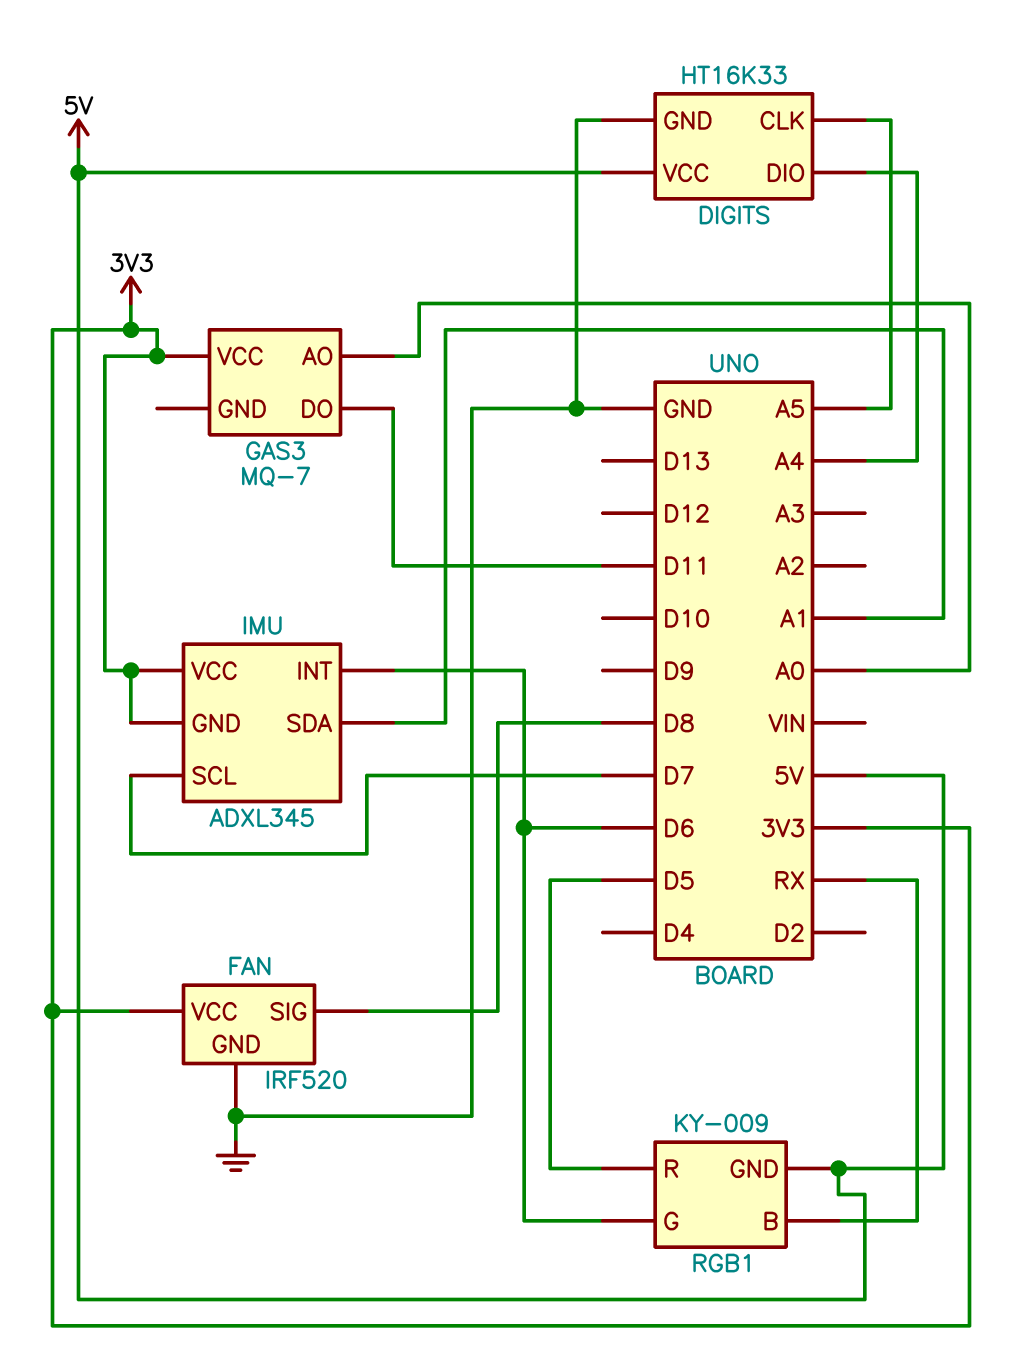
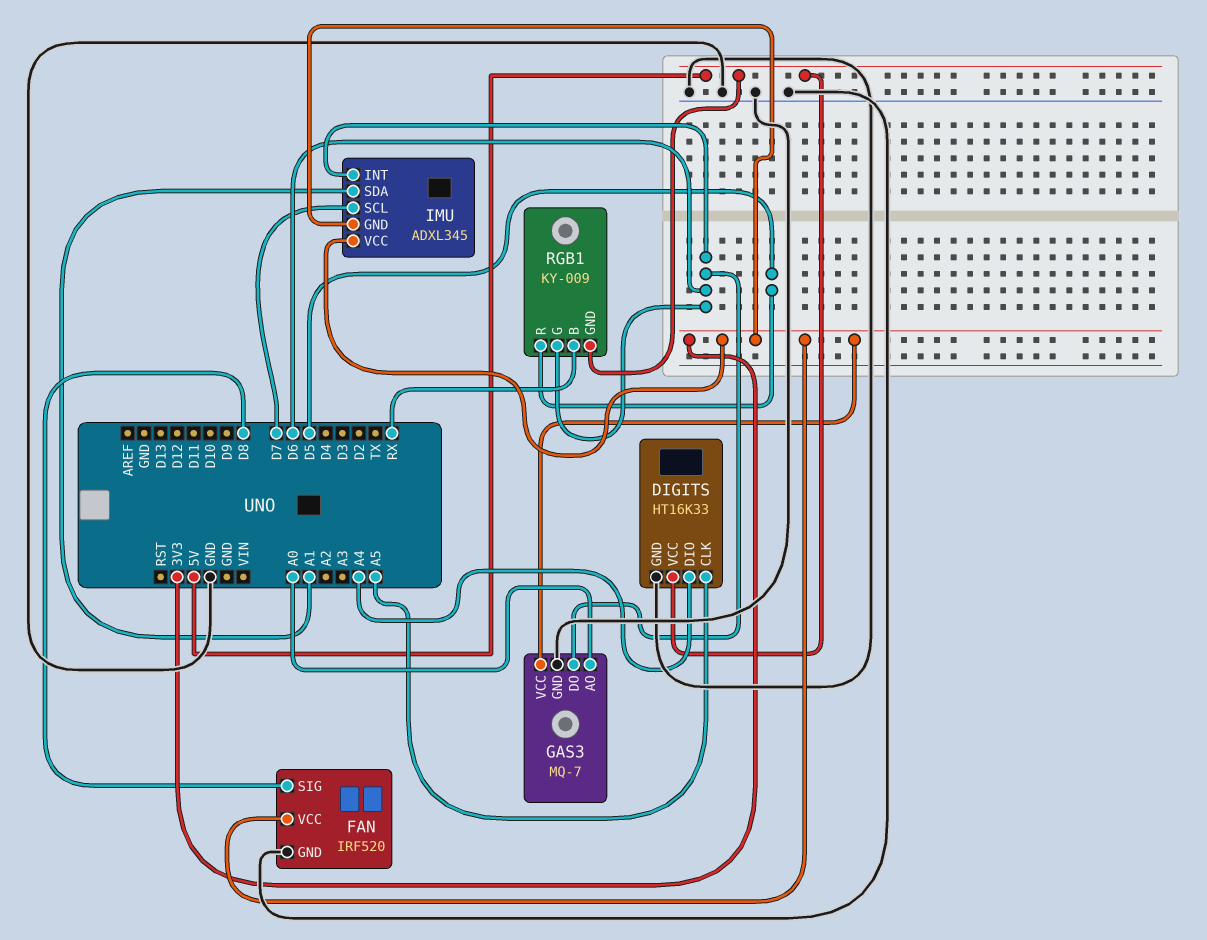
GAS3 pin DO: D11 -> D6
GAS3 pin GND: none -> GND

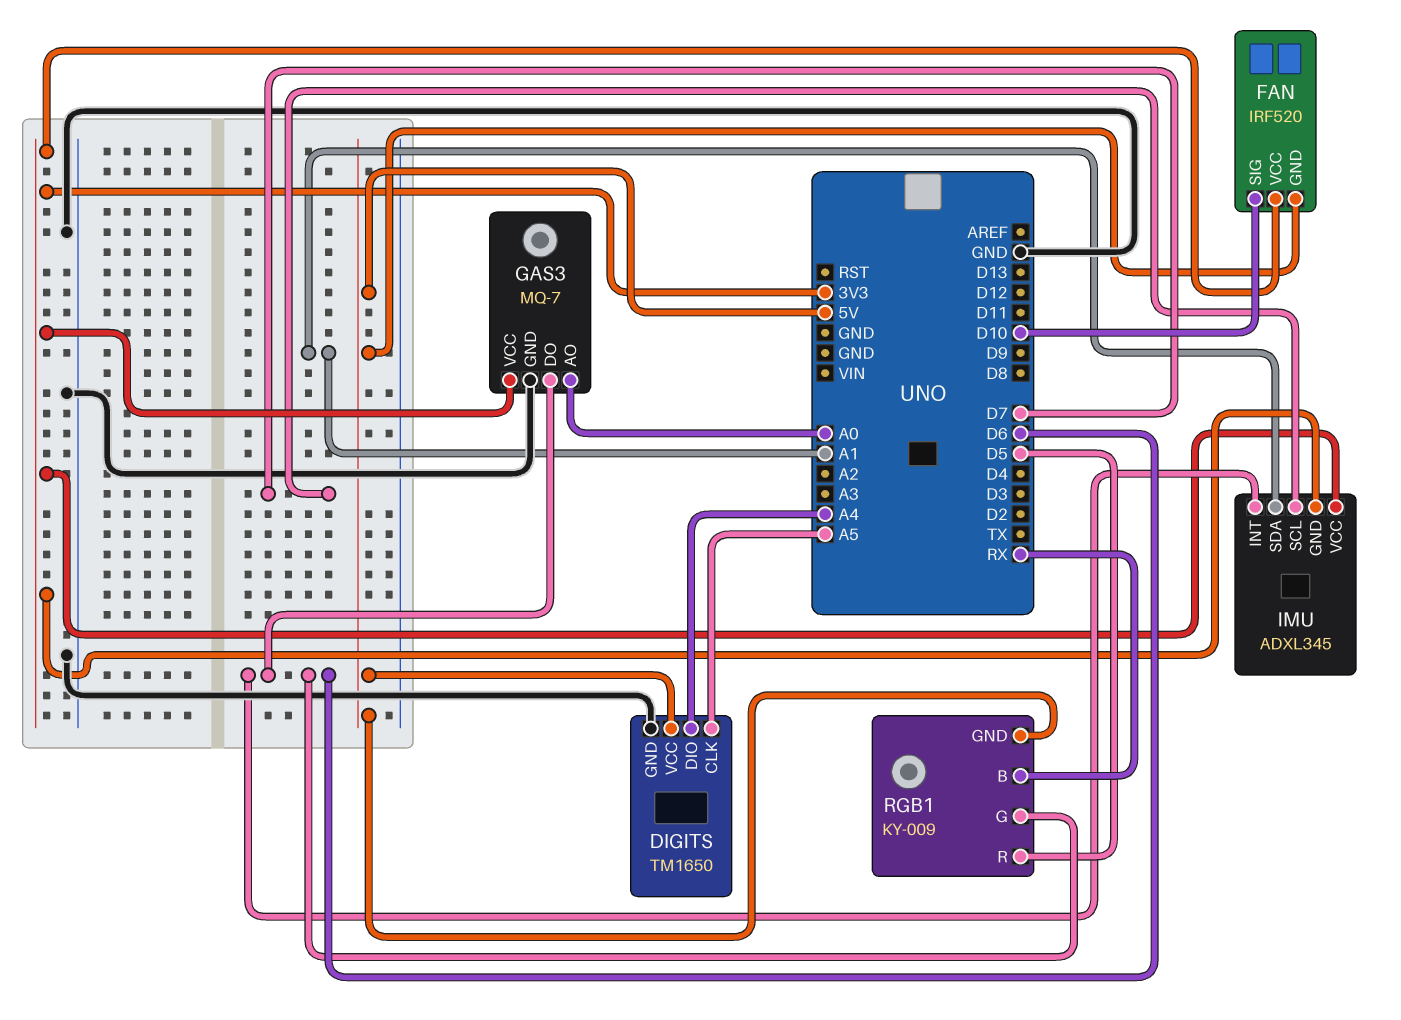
DIGITS: HT16K33 -> TM1650
FAN pin GND: GND -> 5V
FAN pin SIG: D8 -> D10

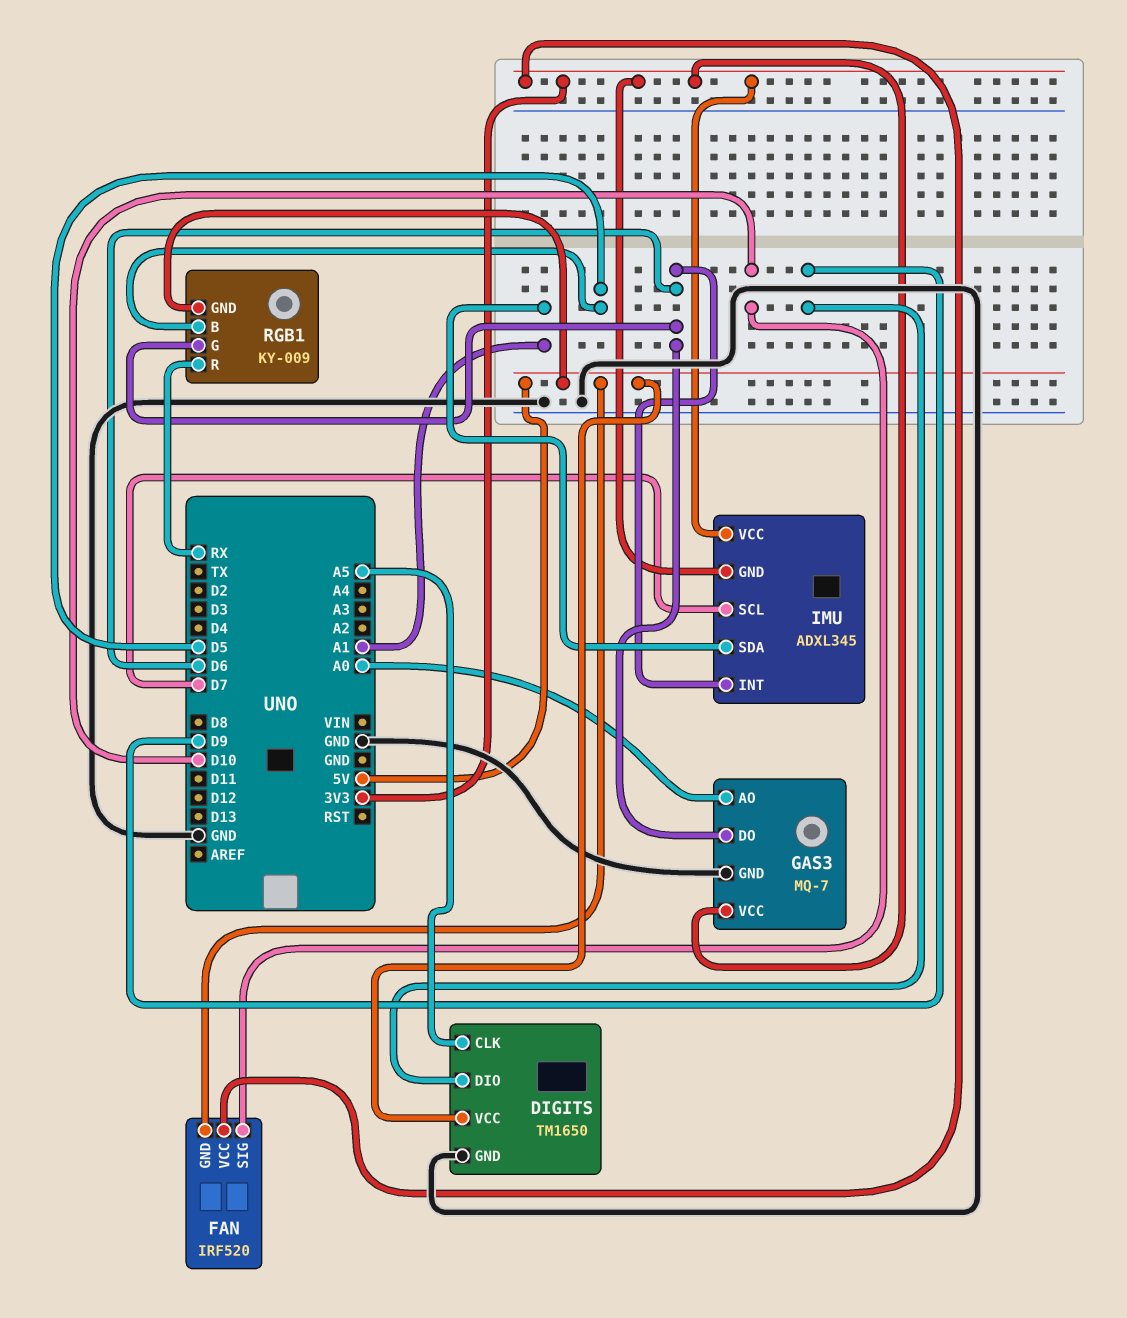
DIGITS pin DIO: A4 -> D9
RGB1 pin B: RX -> D5
RGB1 pin R: D5 -> RX

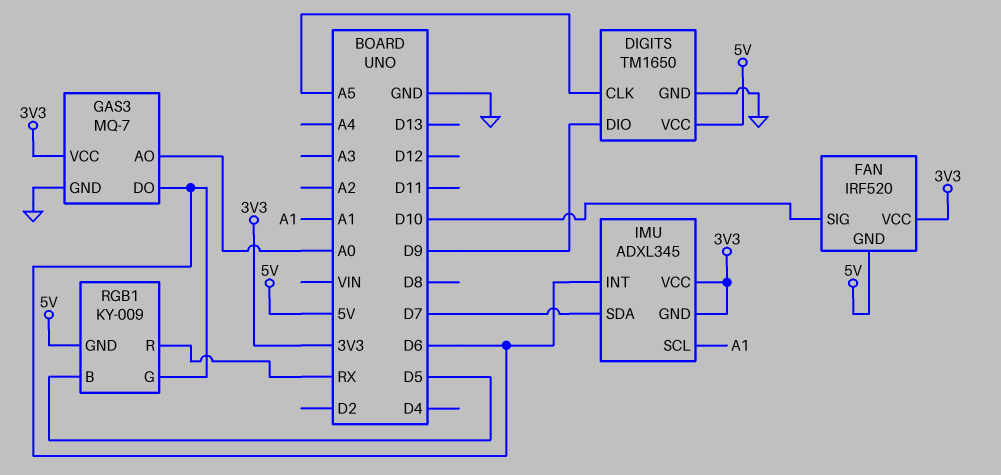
IMU pin SCL: D7 -> A1
IMU pin SDA: A1 -> D7

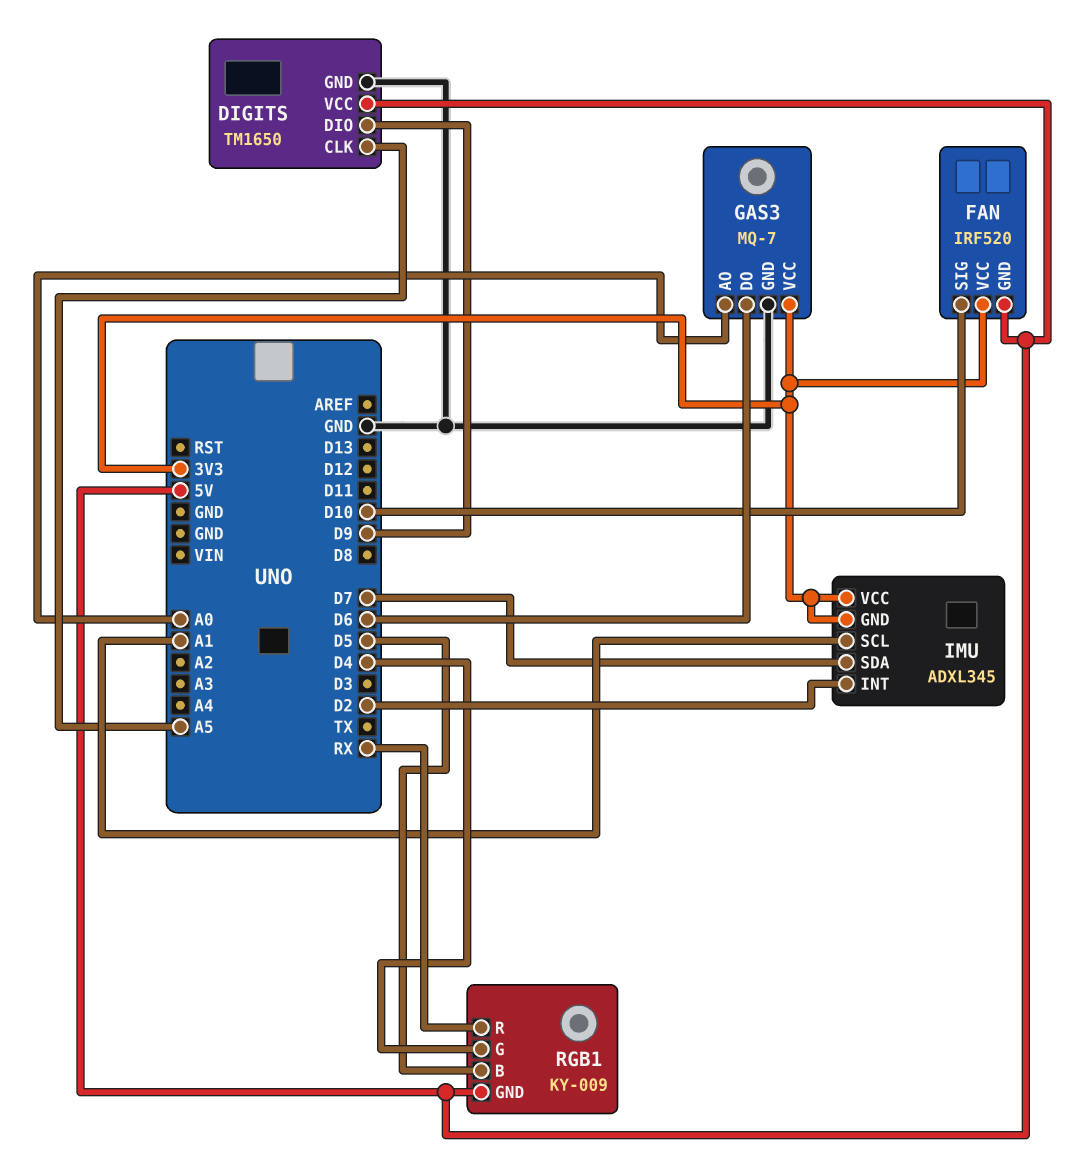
IMU pin INT: D6 -> D2
RGB1 pin G: D6 -> D4

